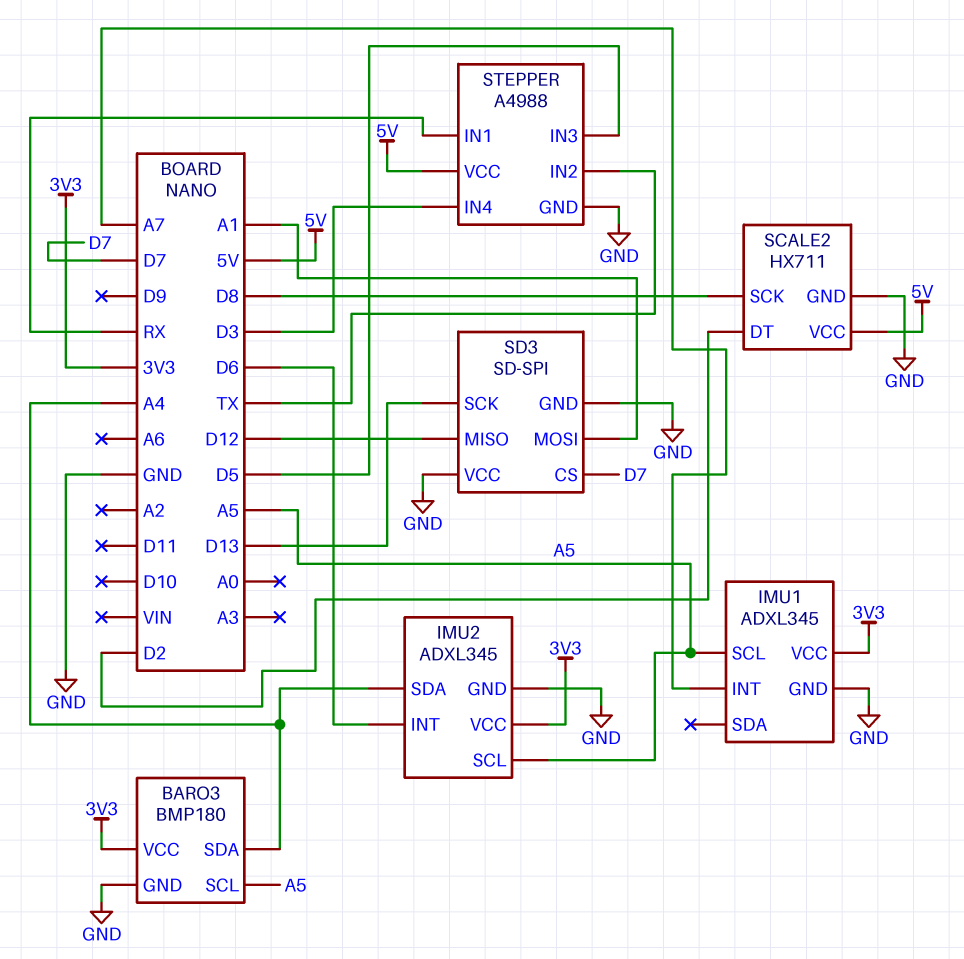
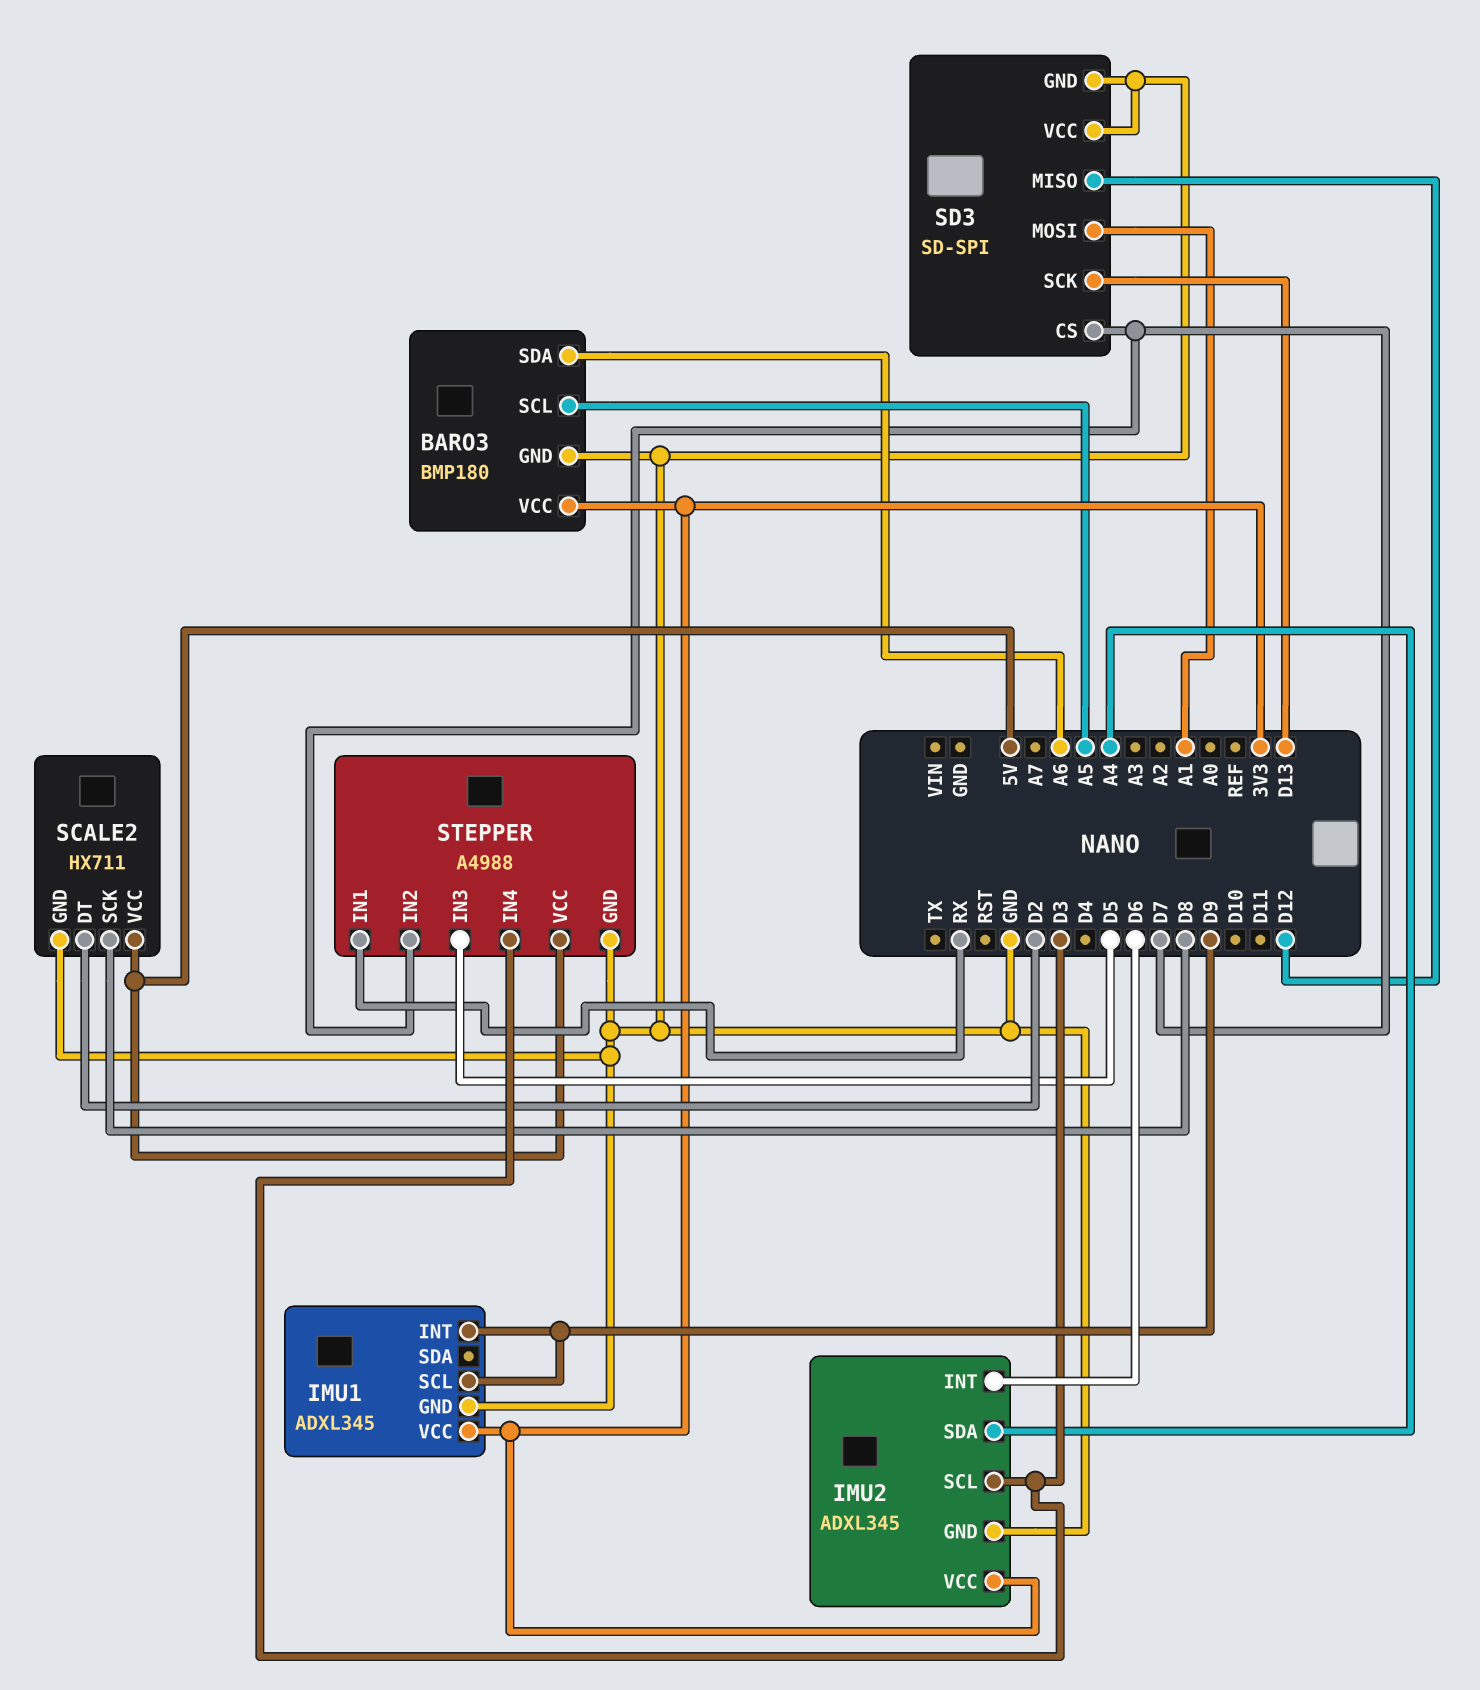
BARO3 pin SDA: A4 -> A6
IMU1 pin INT: A7 -> D9
IMU1 pin SCL: A5 -> D9
IMU2 pin SCL: A5 -> D3
STEPPER pin IN2: TX -> D7

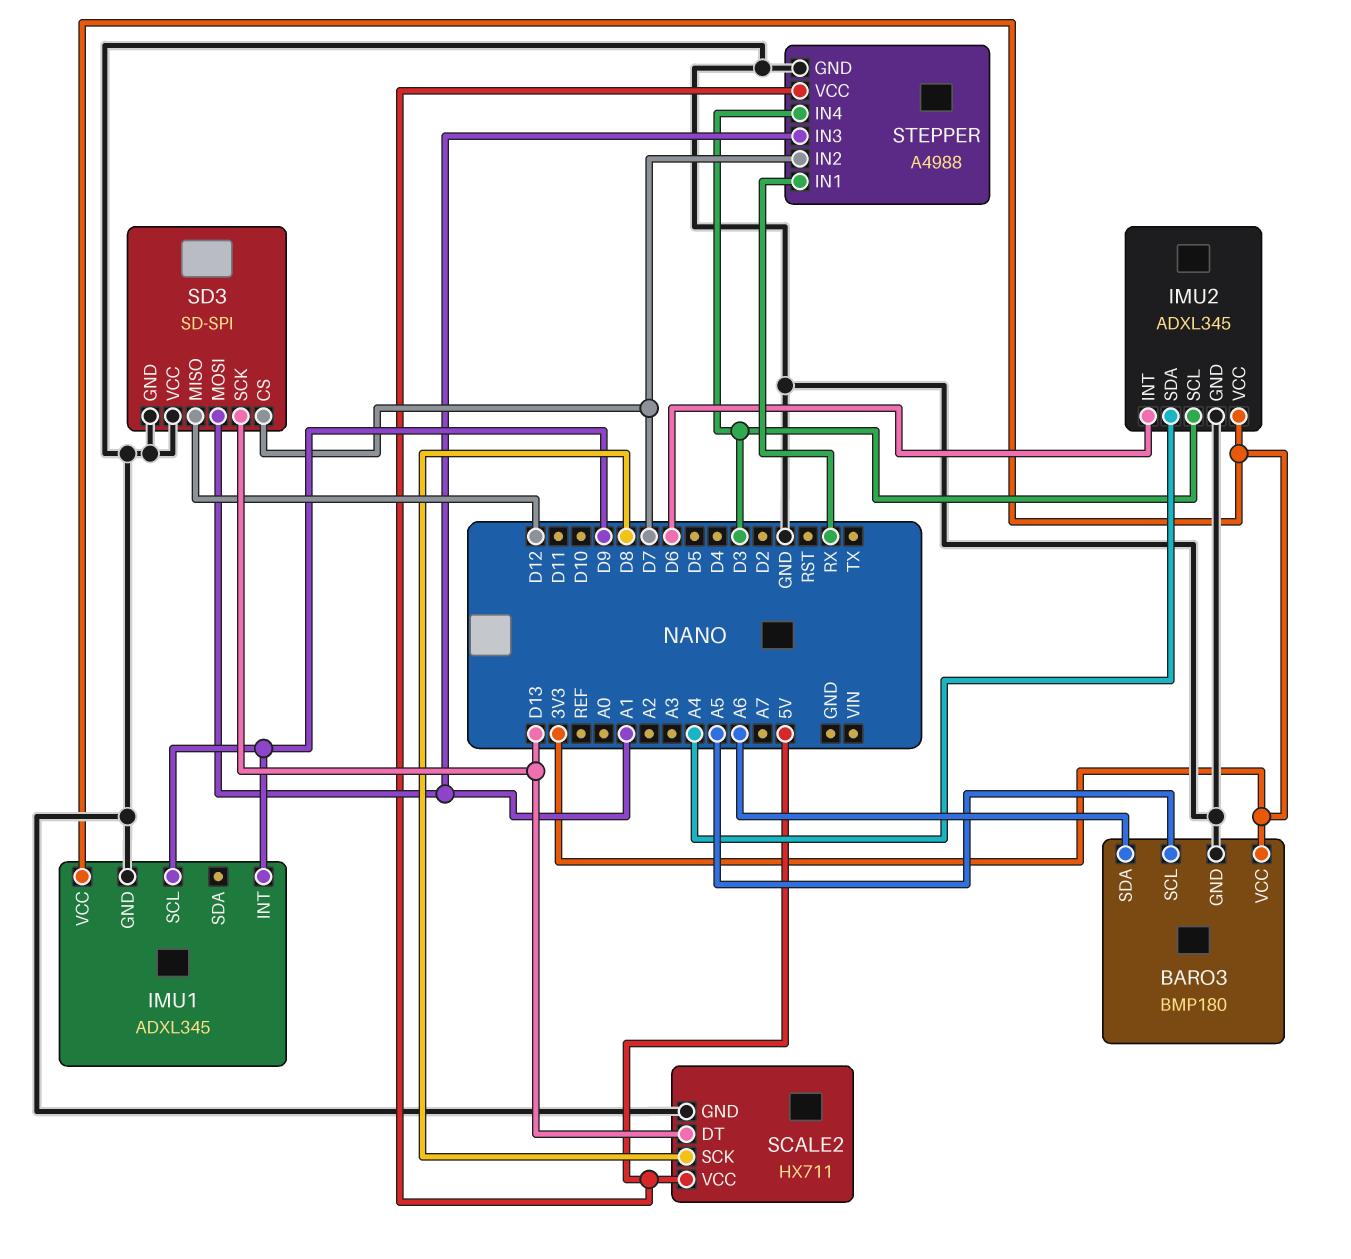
SCALE2 pin DT: D2 -> D13
STEPPER pin IN3: D5 -> A1

